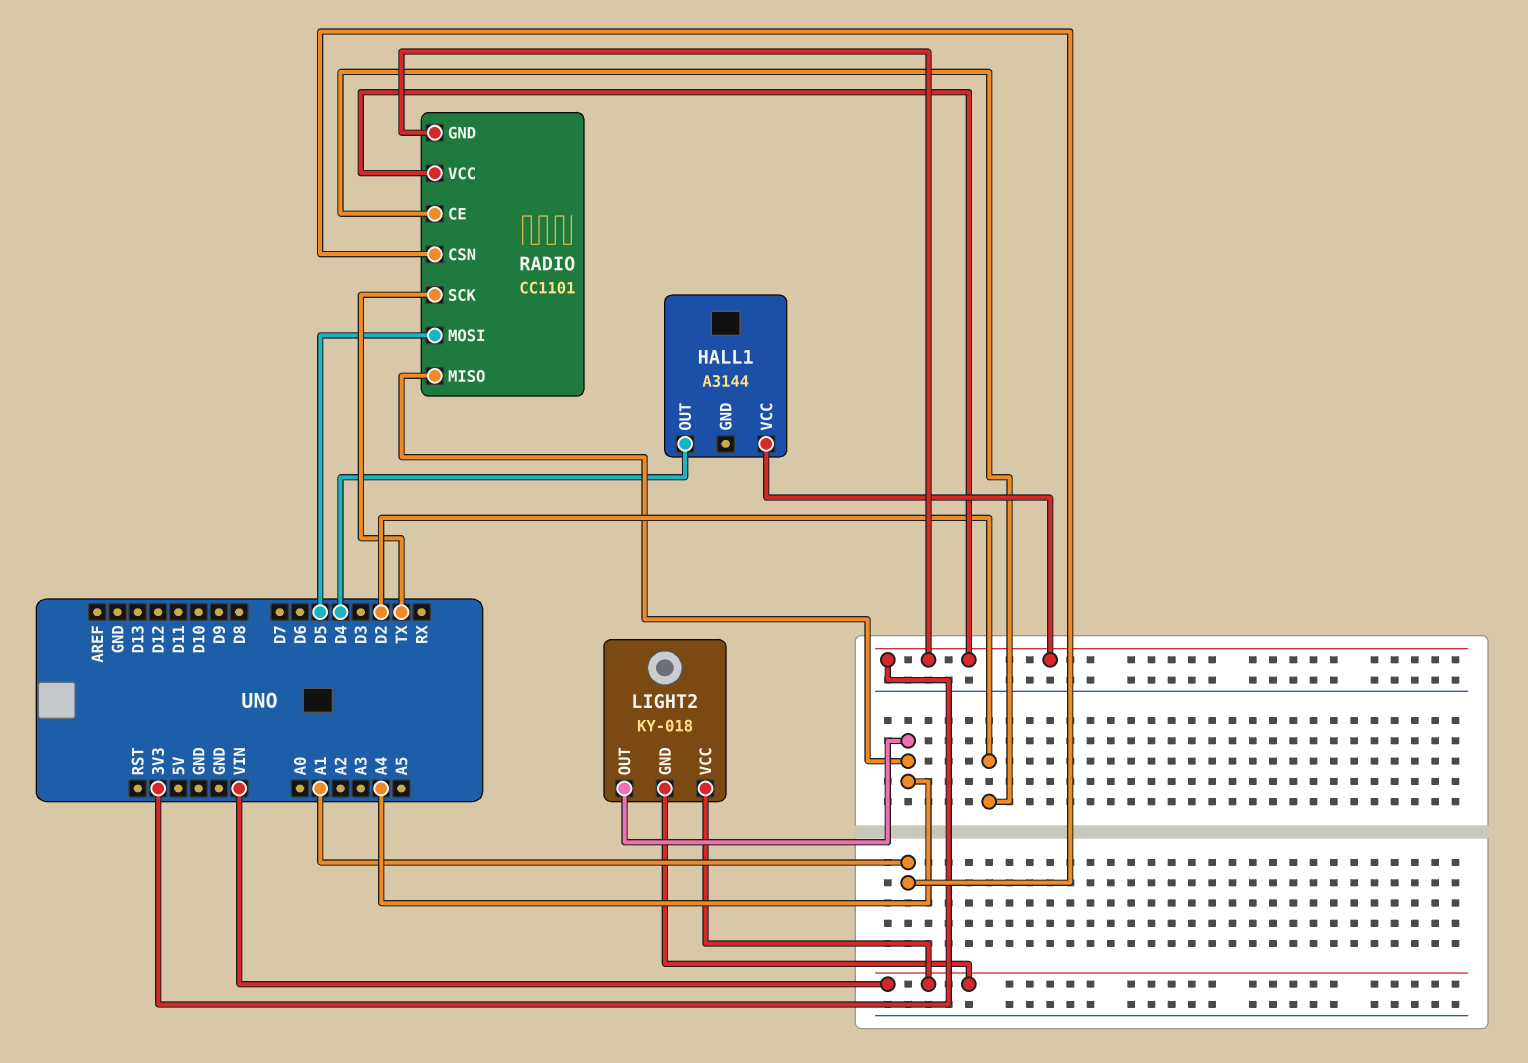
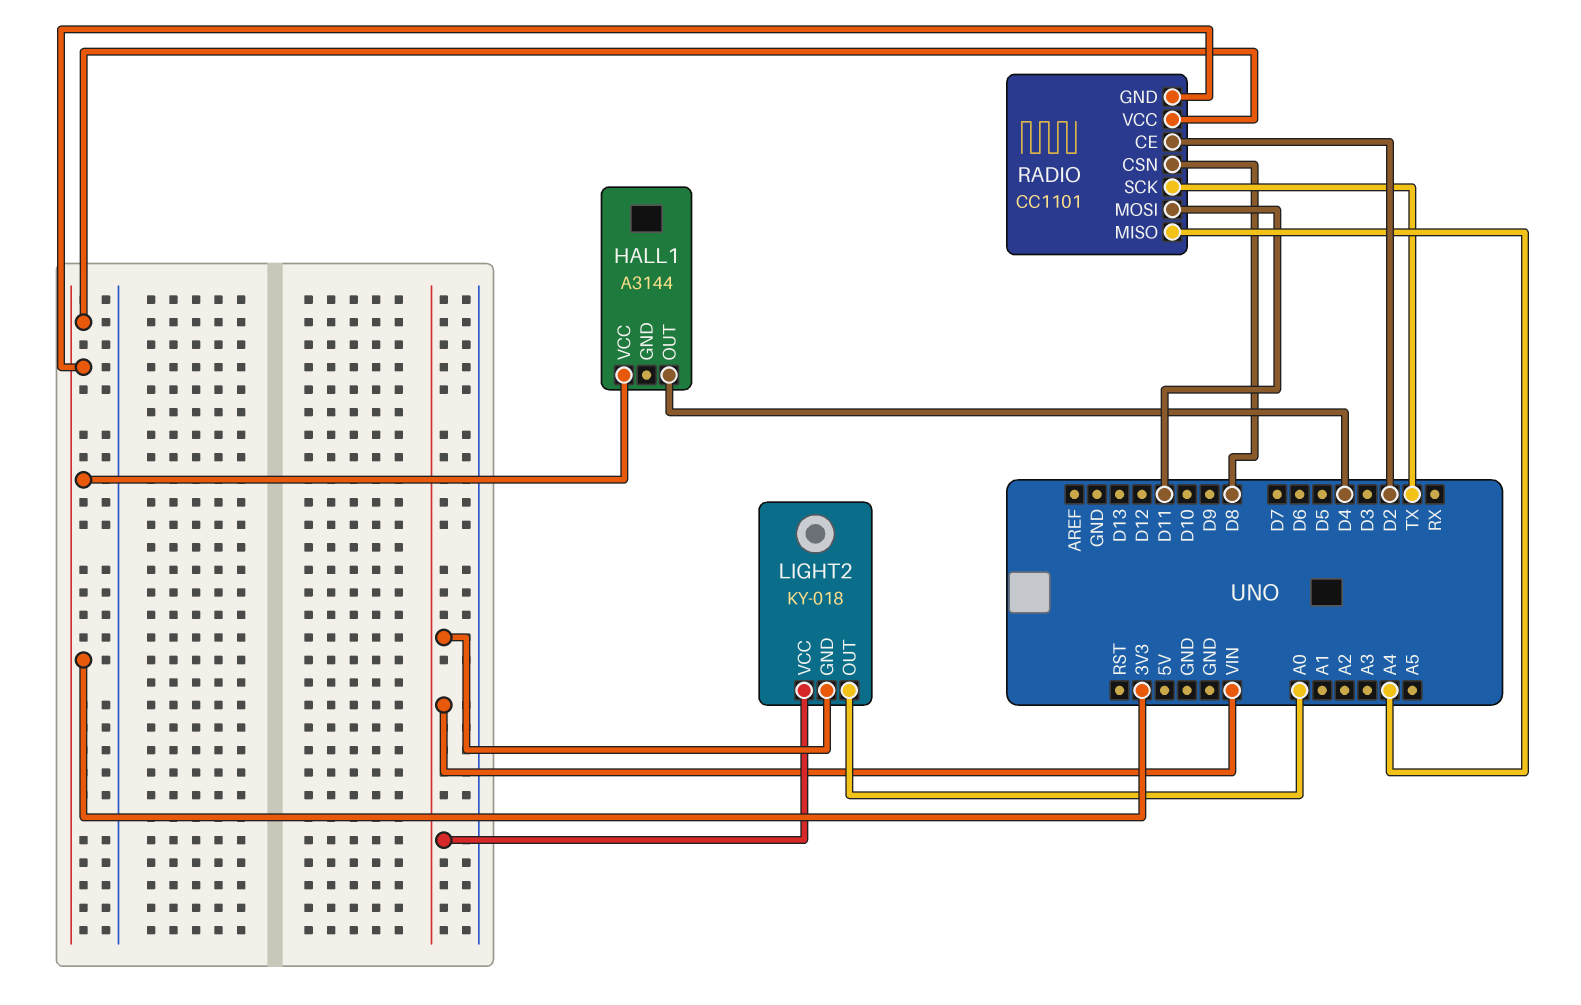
LIGHT2 pin OUT: A4 -> A0
RADIO pin CSN: A1 -> D8
RADIO pin MOSI: D5 -> D11

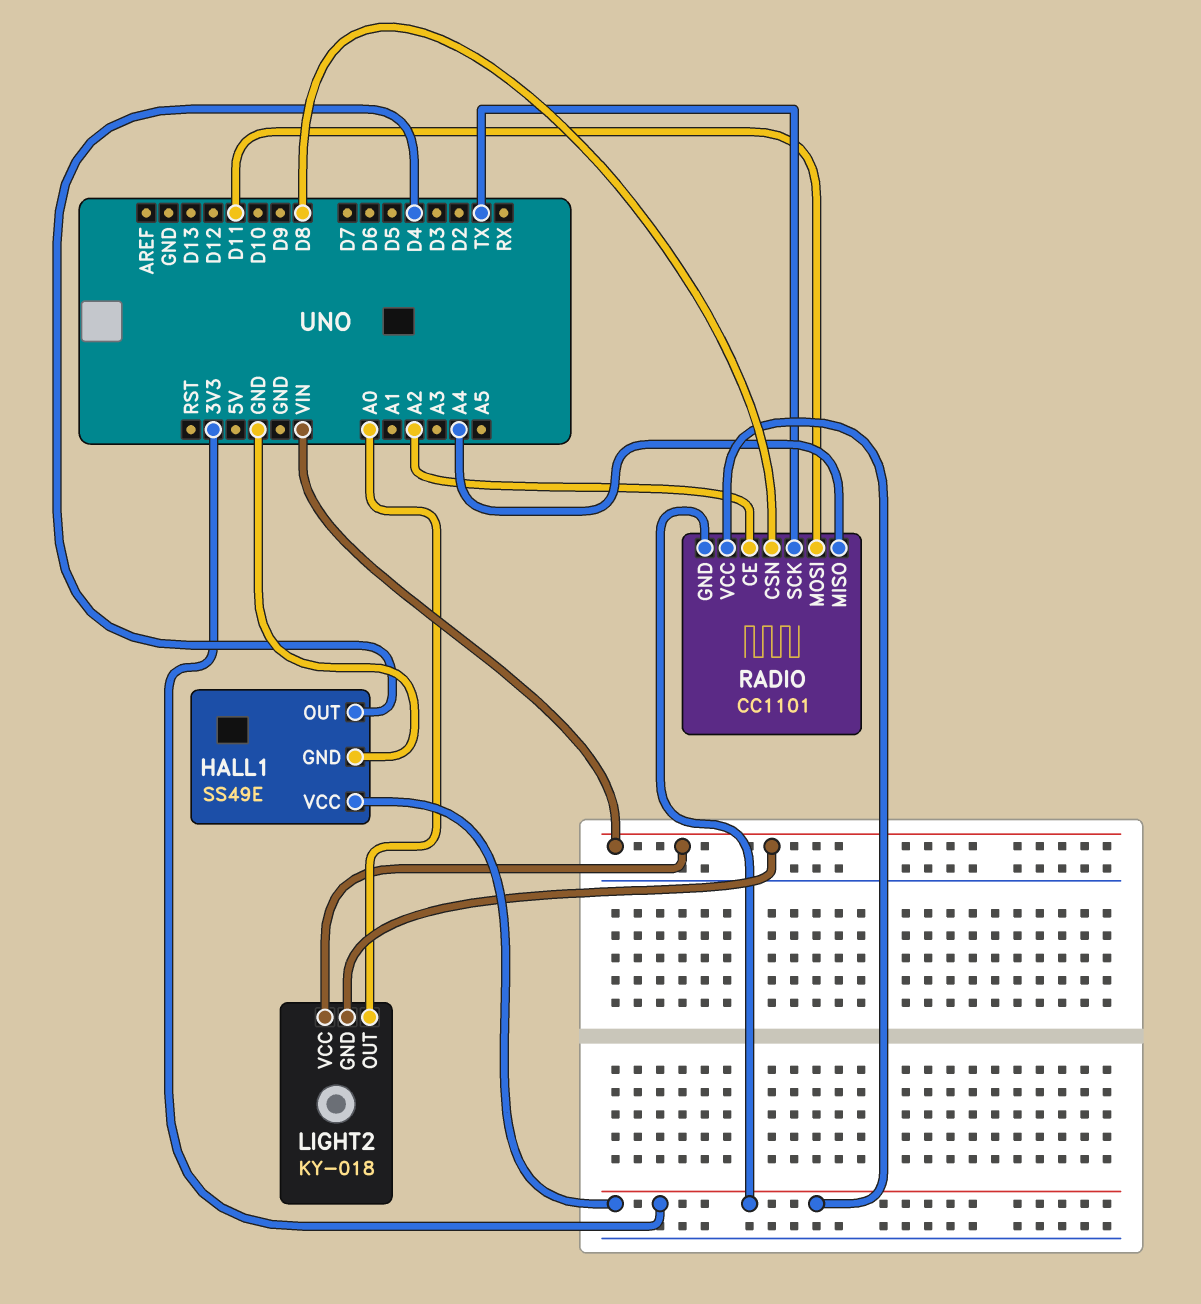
HALL1: A3144 -> SS49E
HALL1 pin GND: none -> GND
RADIO pin CE: D2 -> A2

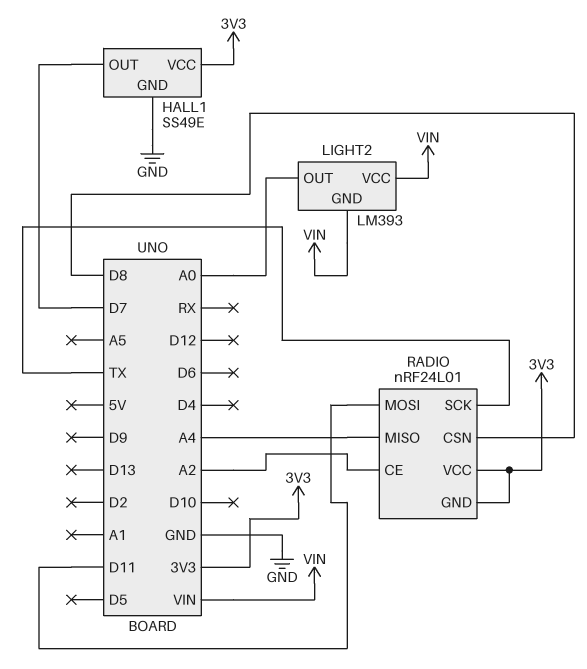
HALL1 pin OUT: D4 -> D7
LIGHT2: KY-018 -> LM393
RADIO: CC1101 -> nRF24L01

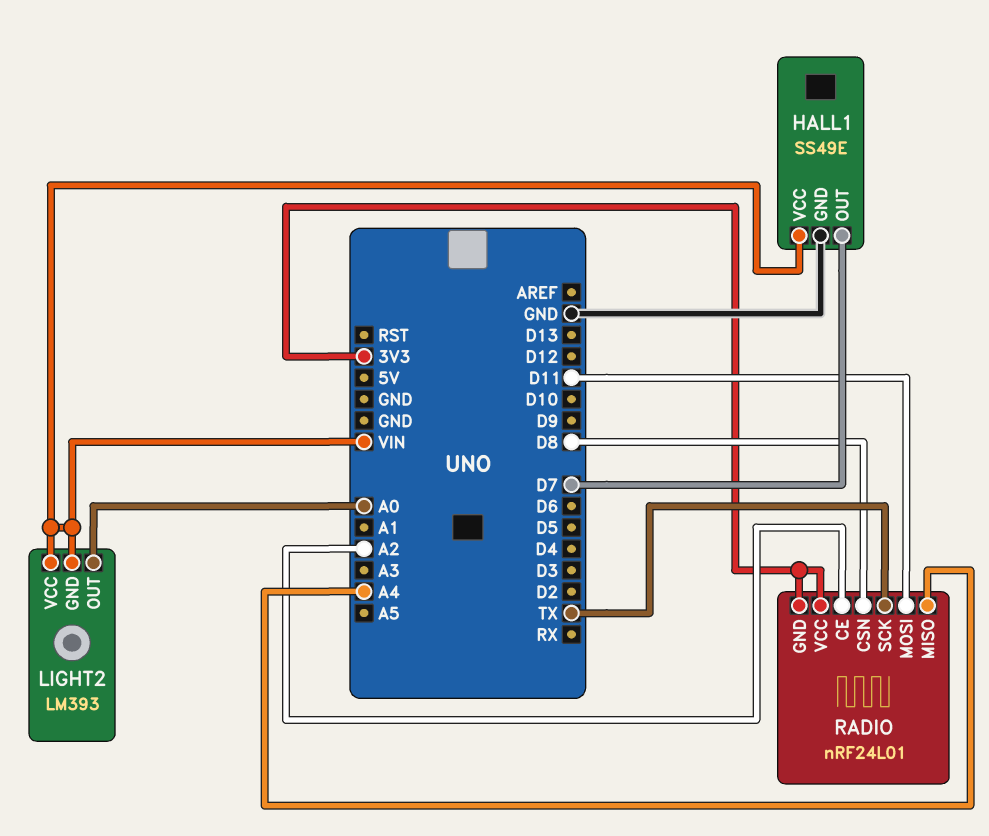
HALL1 pin VCC: 3V3 -> VIN

